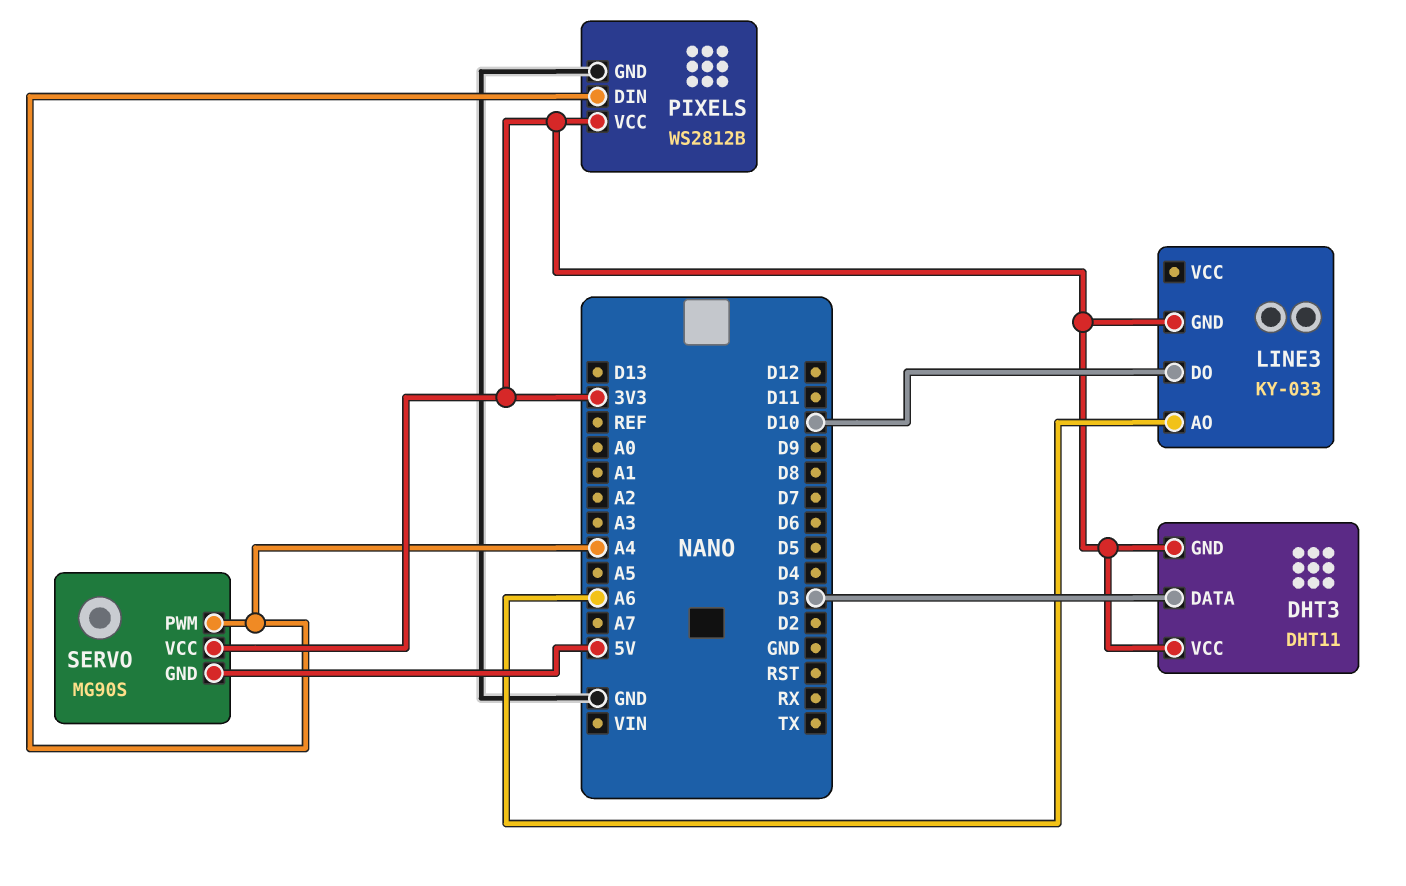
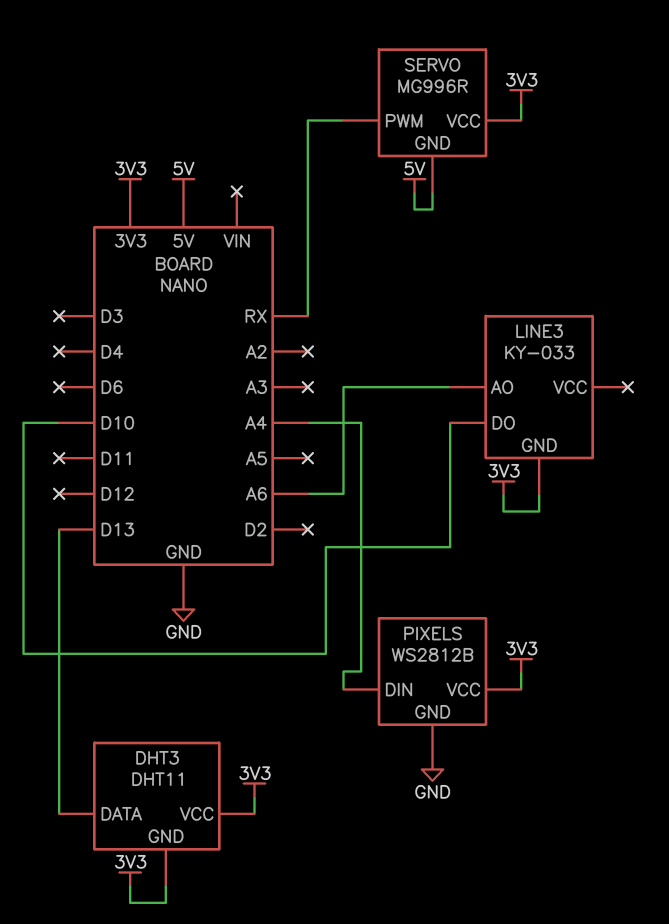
DHT3 pin DATA: D3 -> D13
SERVO: MG90S -> MG996R
SERVO pin PWM: A4 -> RX

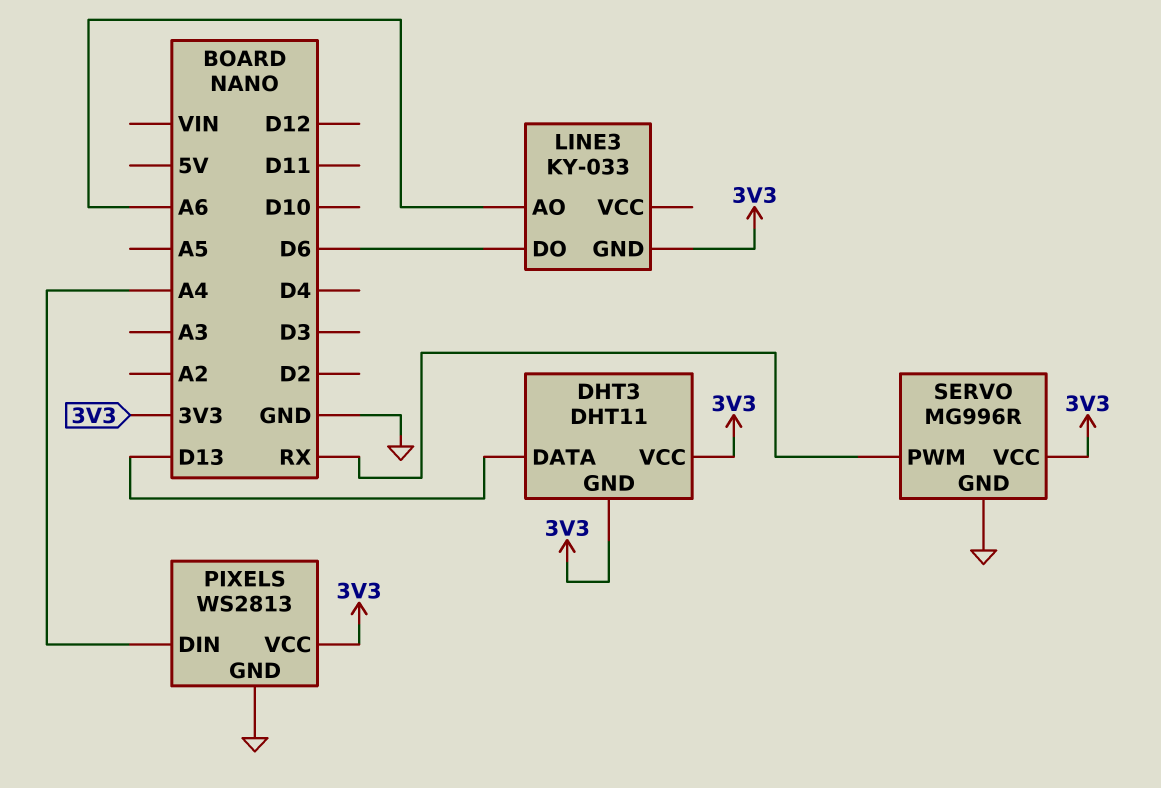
LINE3 pin DO: D10 -> D6
PIXELS: WS2812B -> WS2813
SERVO pin GND: 5V -> GND

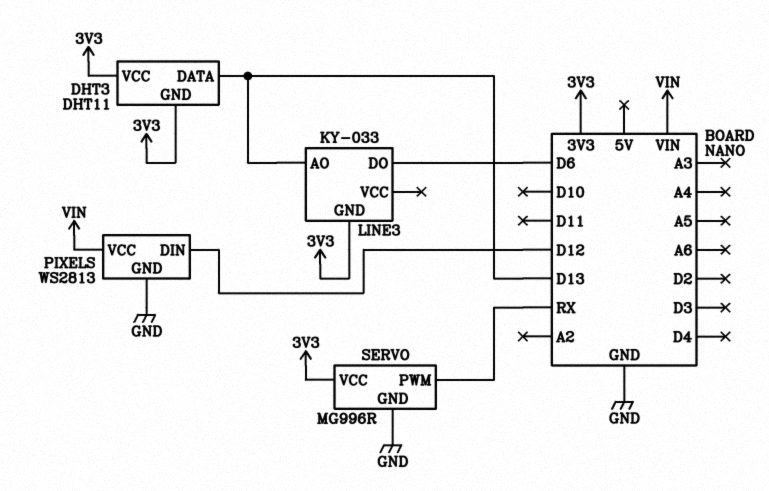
LINE3 pin AO: A6 -> D13
PIXELS pin DIN: A4 -> D12
PIXELS pin VCC: 3V3 -> VIN

